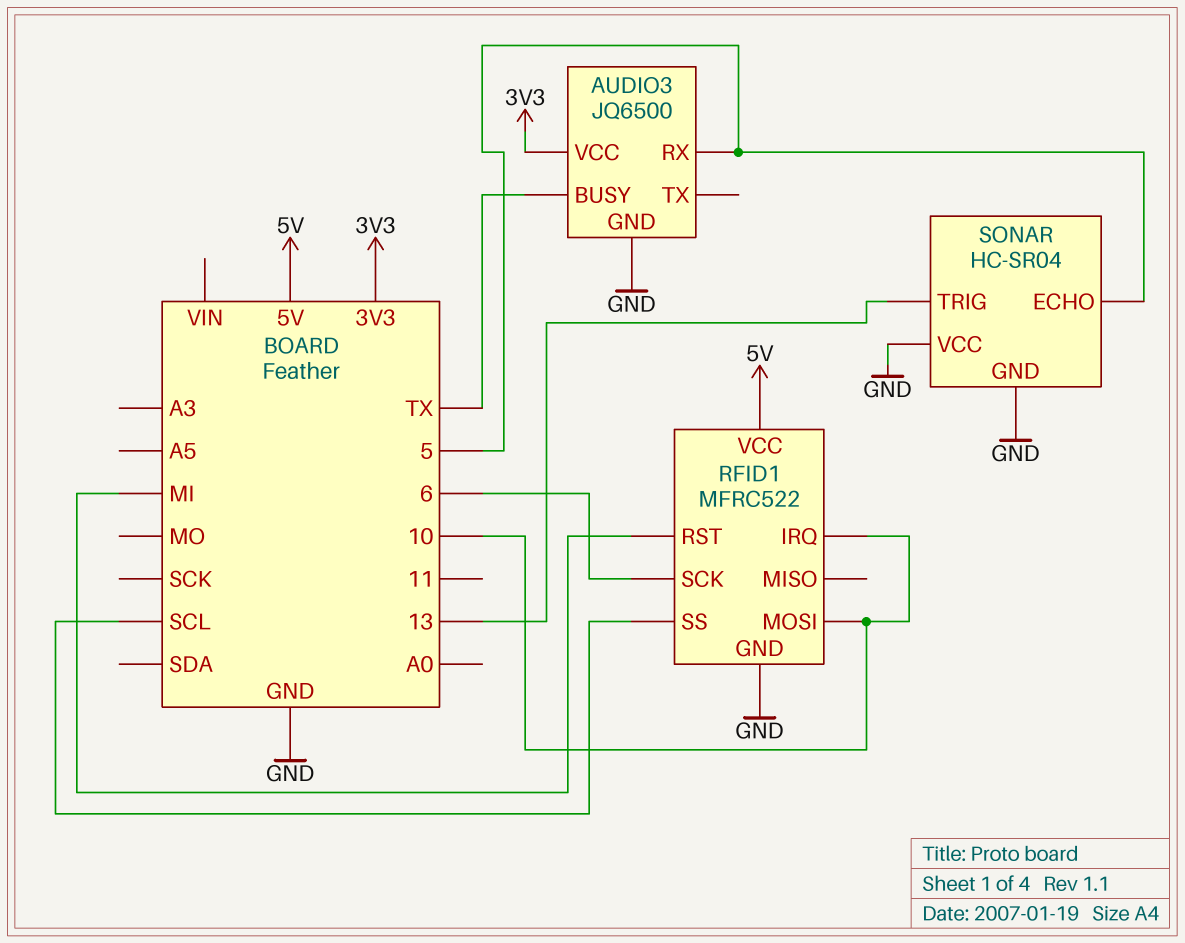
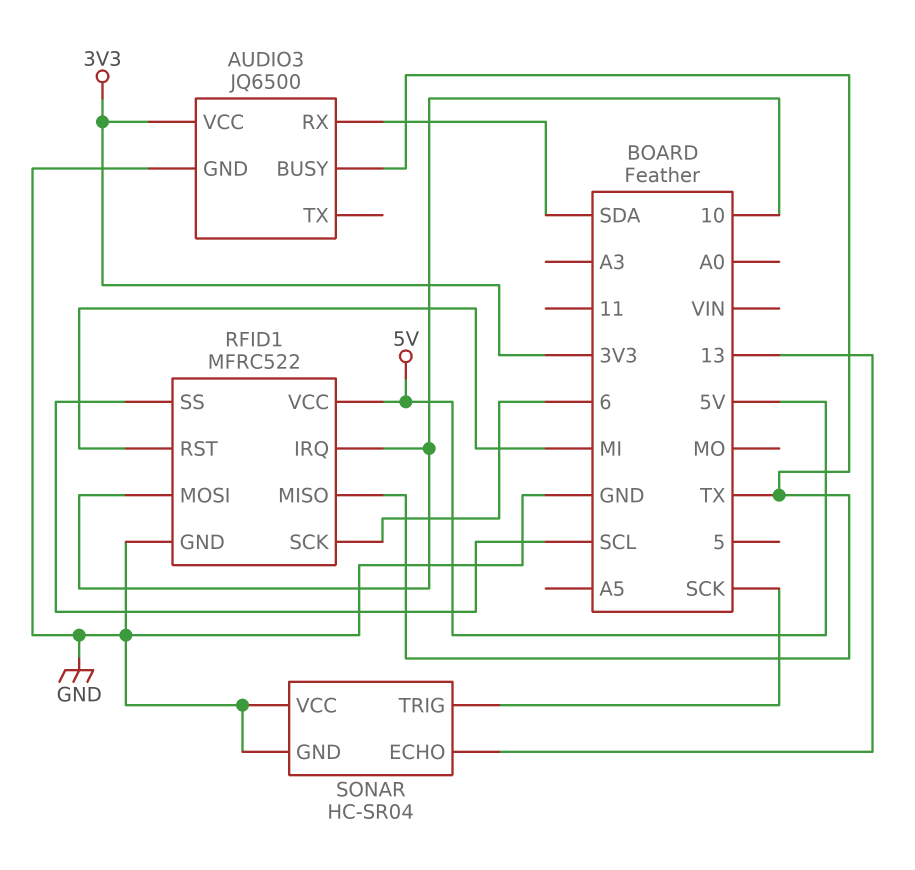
AUDIO3 pin RX: 5 -> SDA
RFID1 pin MISO: none -> TX
SONAR pin ECHO: 5 -> 13
SONAR pin TRIG: 13 -> SCK

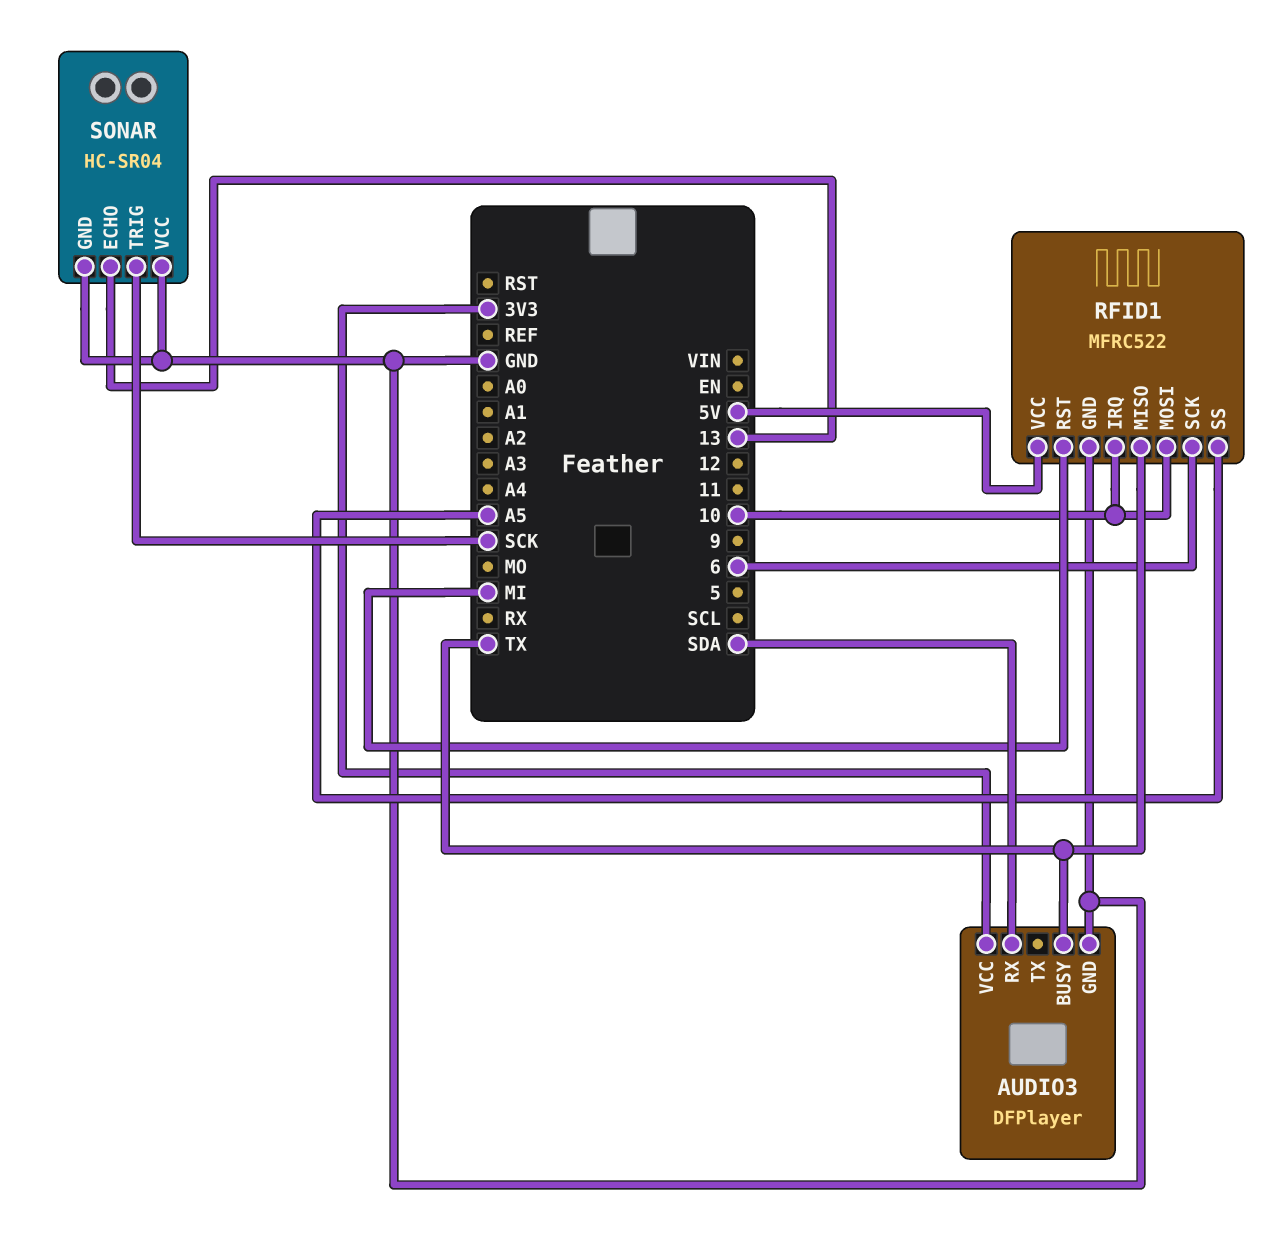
AUDIO3: JQ6500 -> DFPlayer
RFID1 pin SS: SCL -> A5

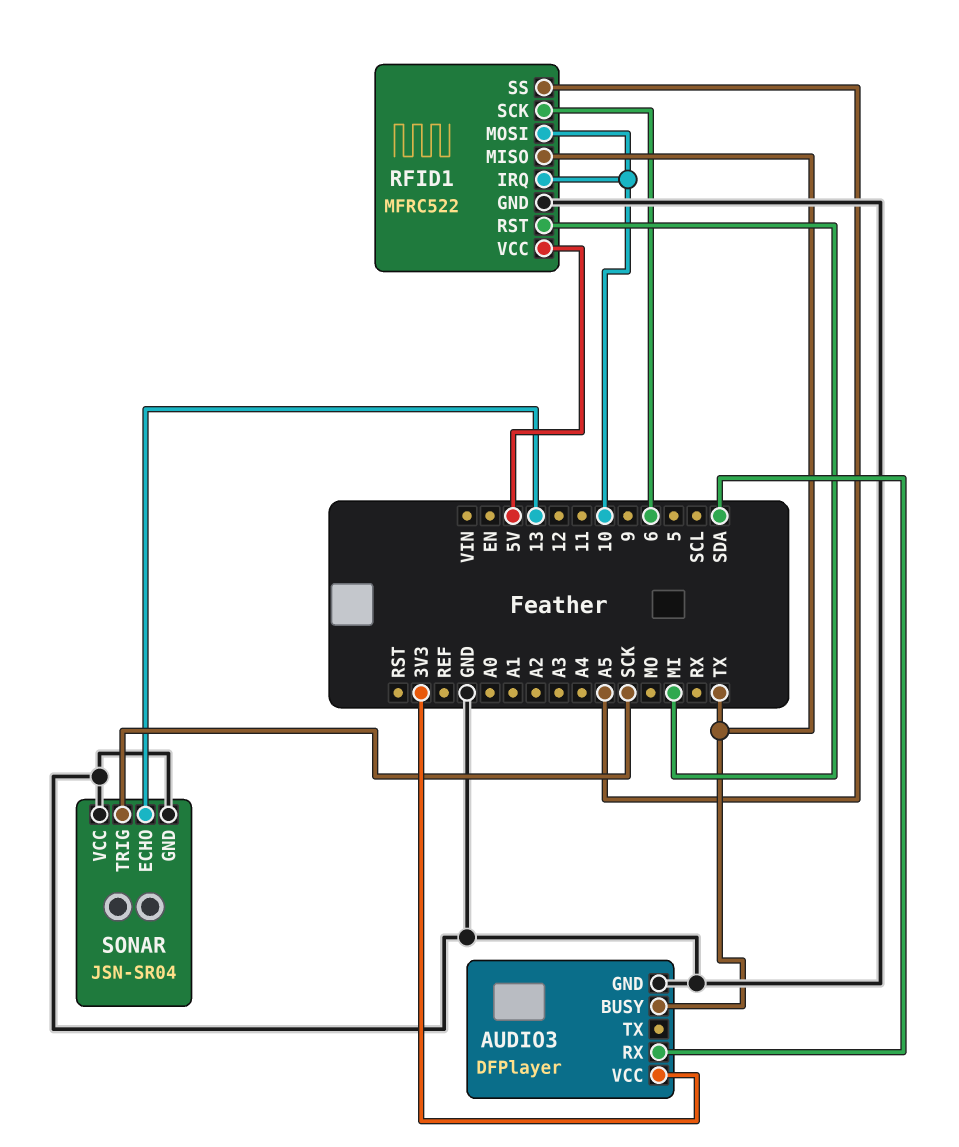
SONAR: HC-SR04 -> JSN-SR04

